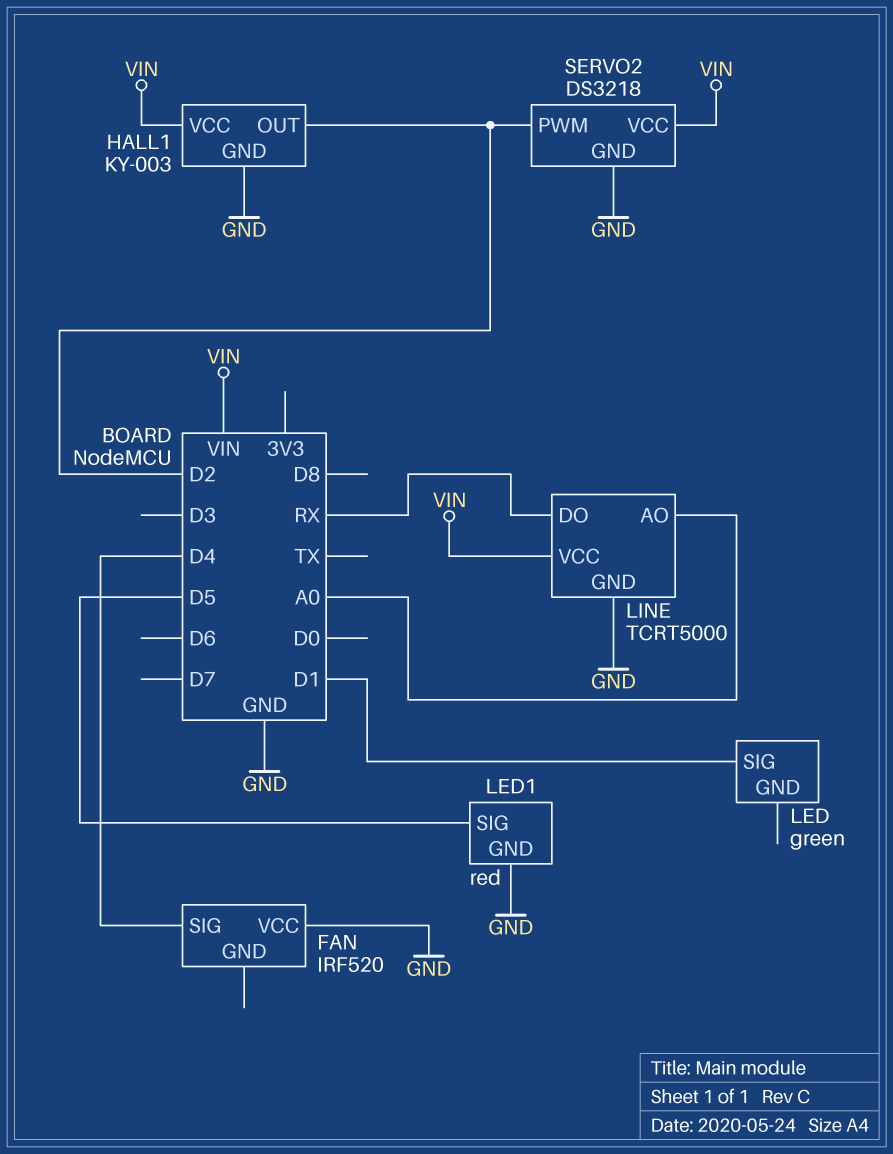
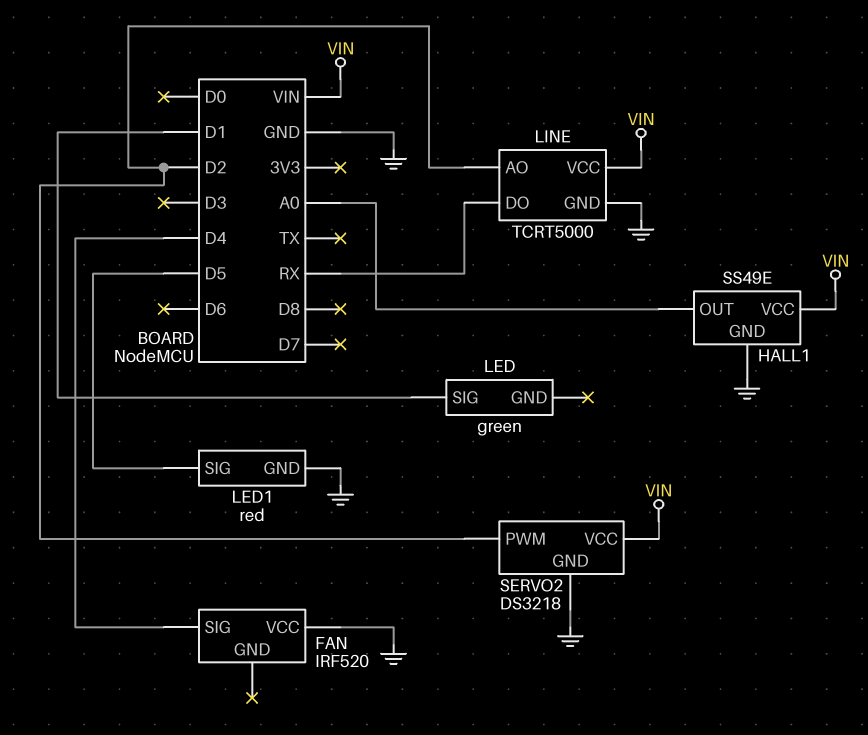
HALL1: KY-003 -> SS49E
HALL1 pin OUT: D2 -> A0
LINE pin AO: A0 -> D2

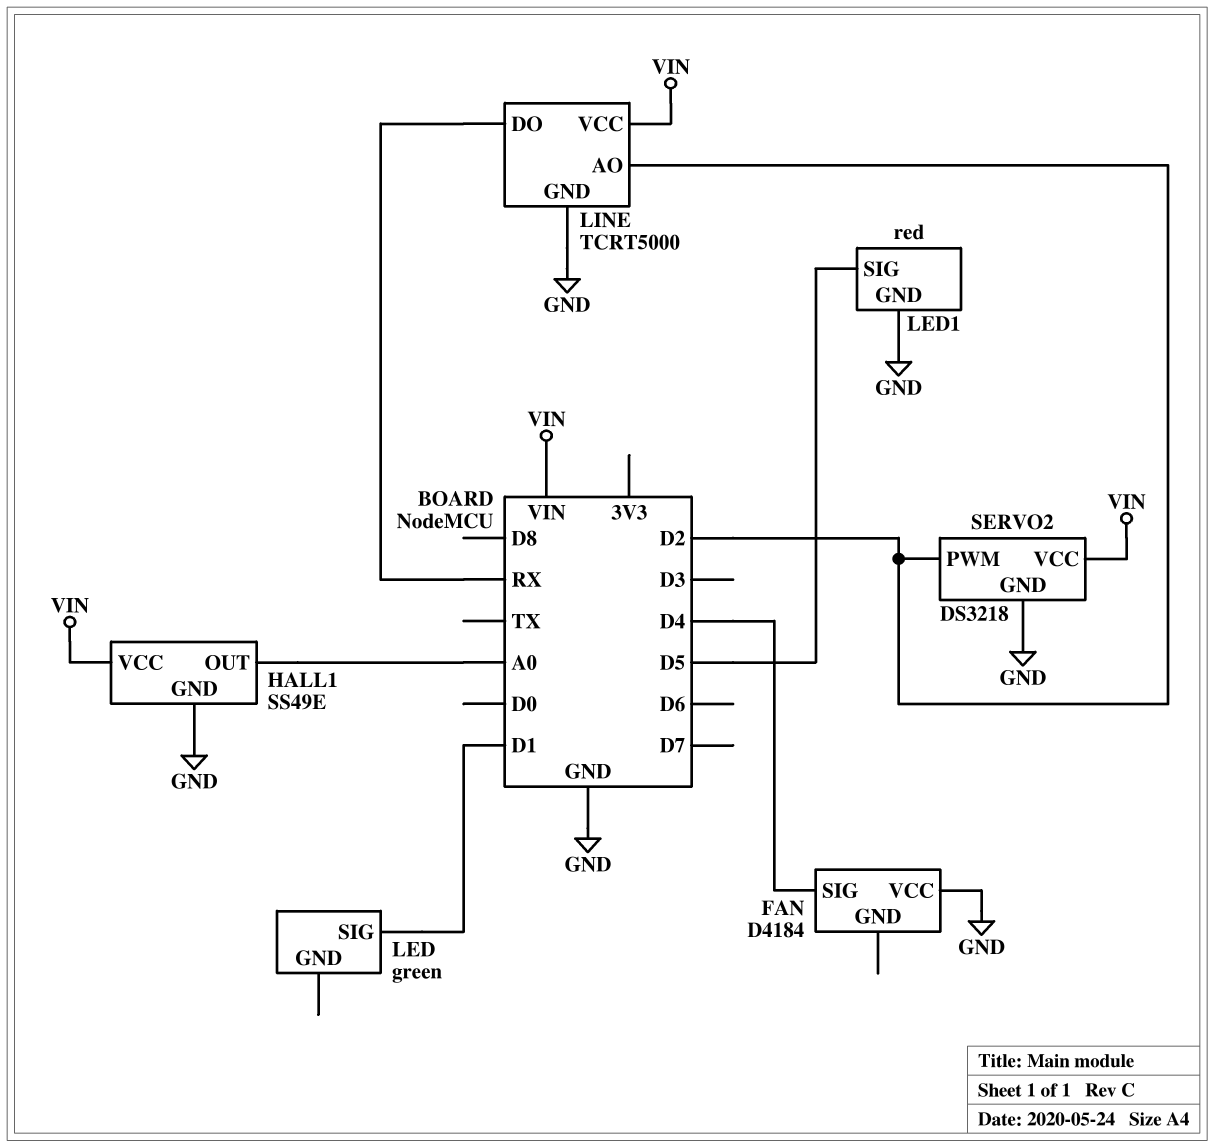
FAN: IRF520 -> D4184

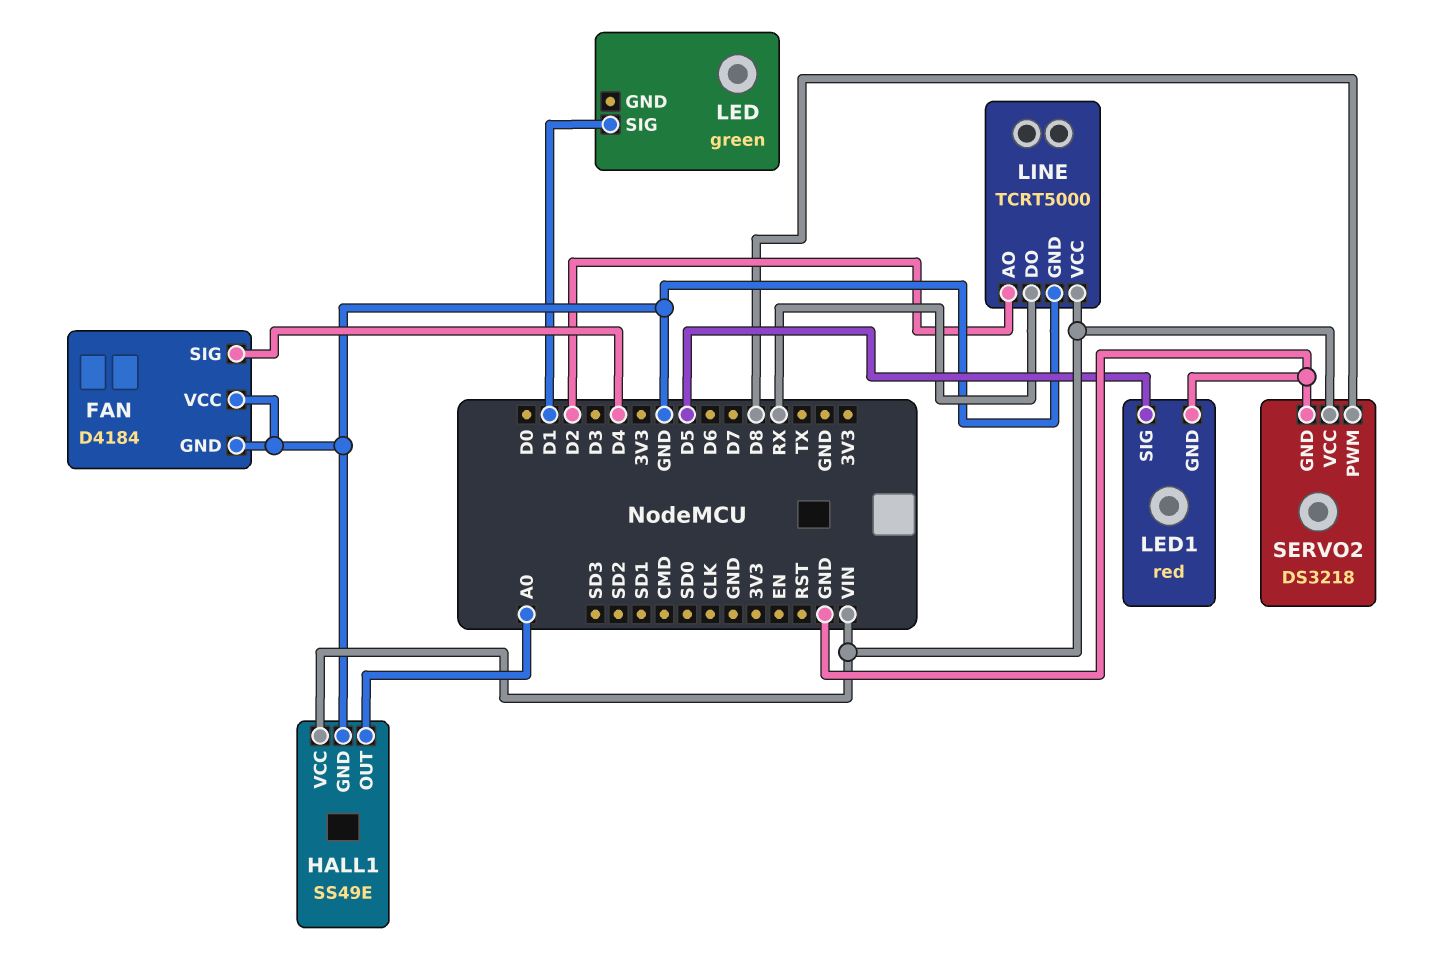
FAN pin GND: none -> GND
SERVO2 pin PWM: D2 -> D8

